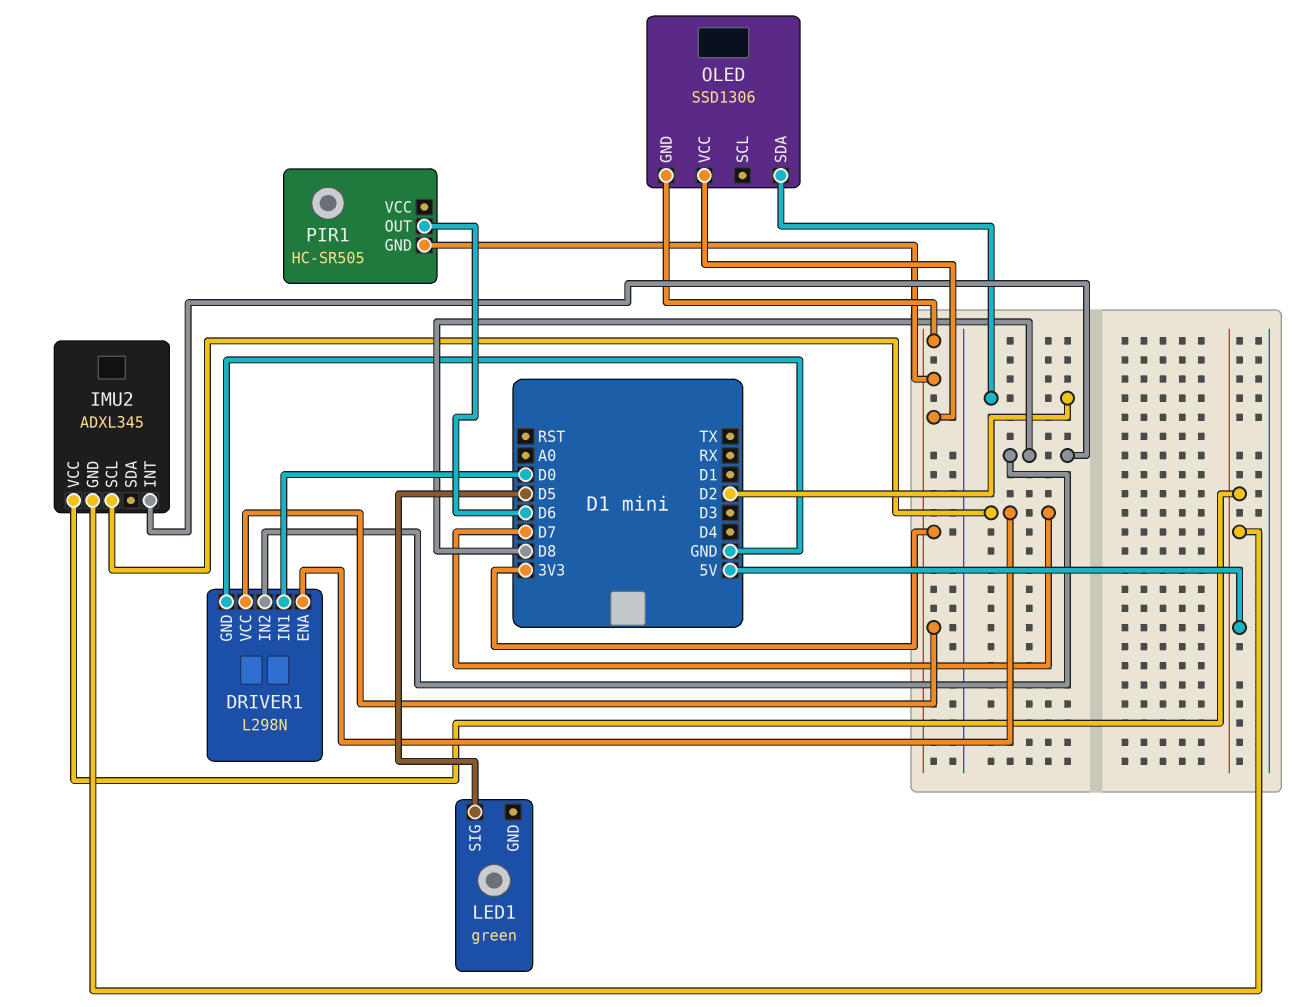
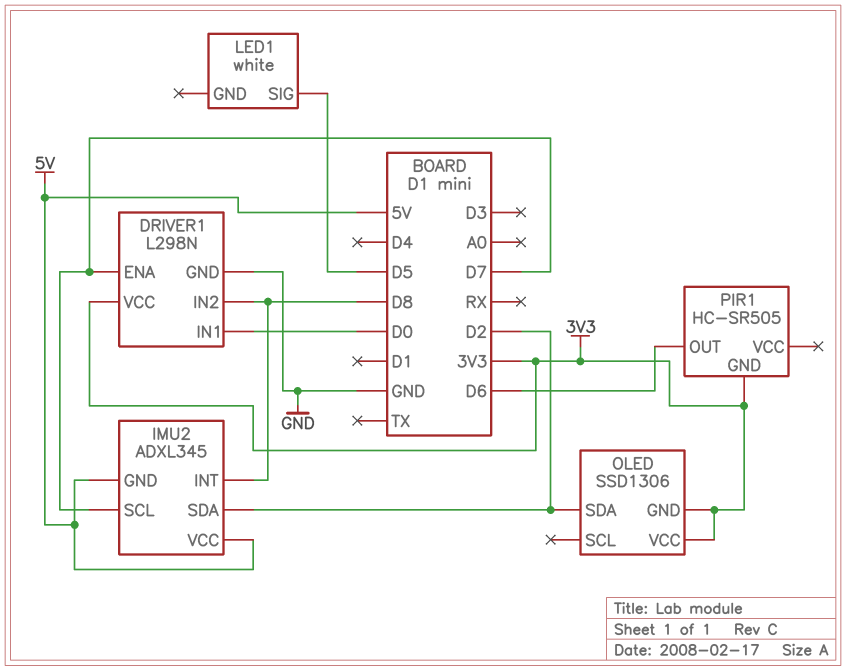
IMU2 pin SDA: none -> D2
LED1: green -> white

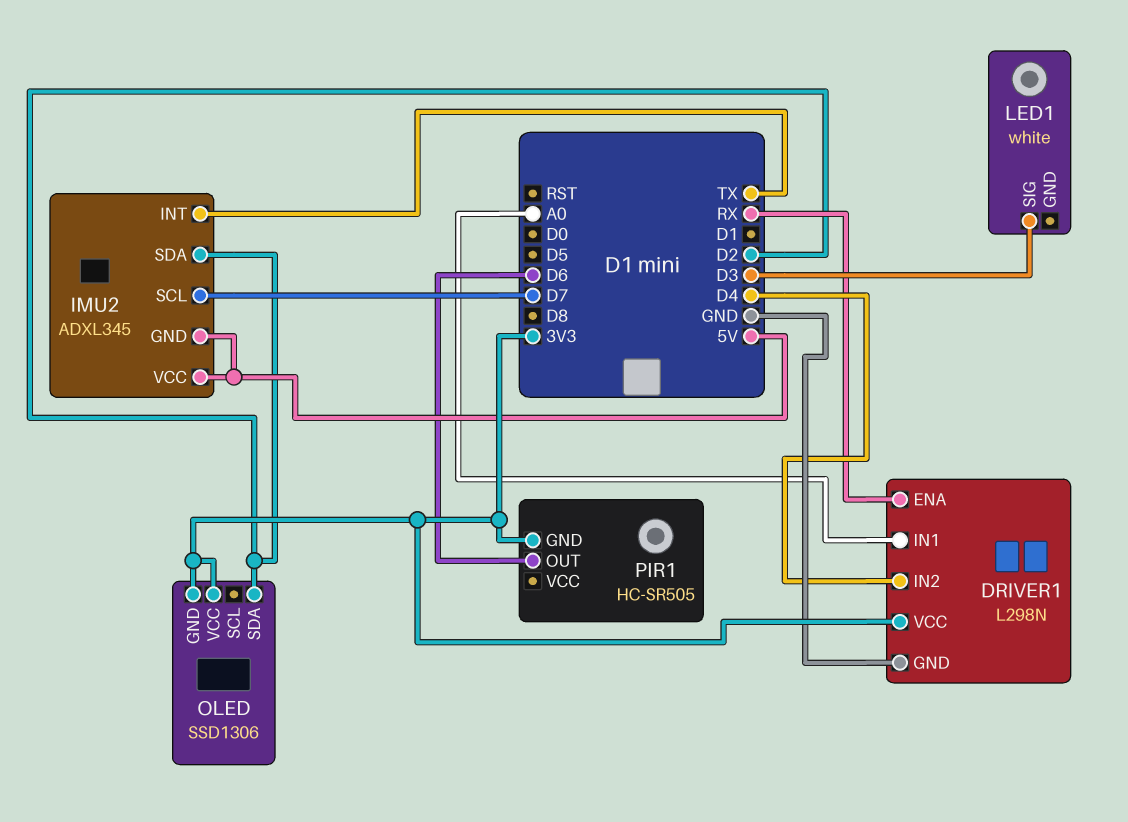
DRIVER1 pin ENA: D7 -> RX
DRIVER1 pin IN1: D0 -> A0
DRIVER1 pin IN2: D8 -> D4
IMU2 pin INT: D8 -> TX
LED1 pin SIG: D5 -> D3

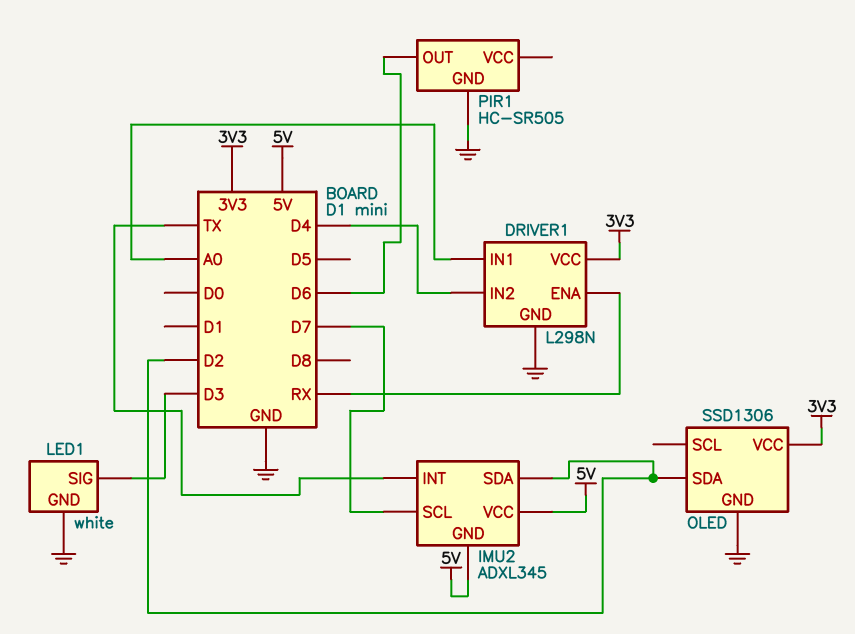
LED1 pin GND: none -> GND
OLED pin GND: 3V3 -> GND
PIR1 pin GND: 3V3 -> GND

